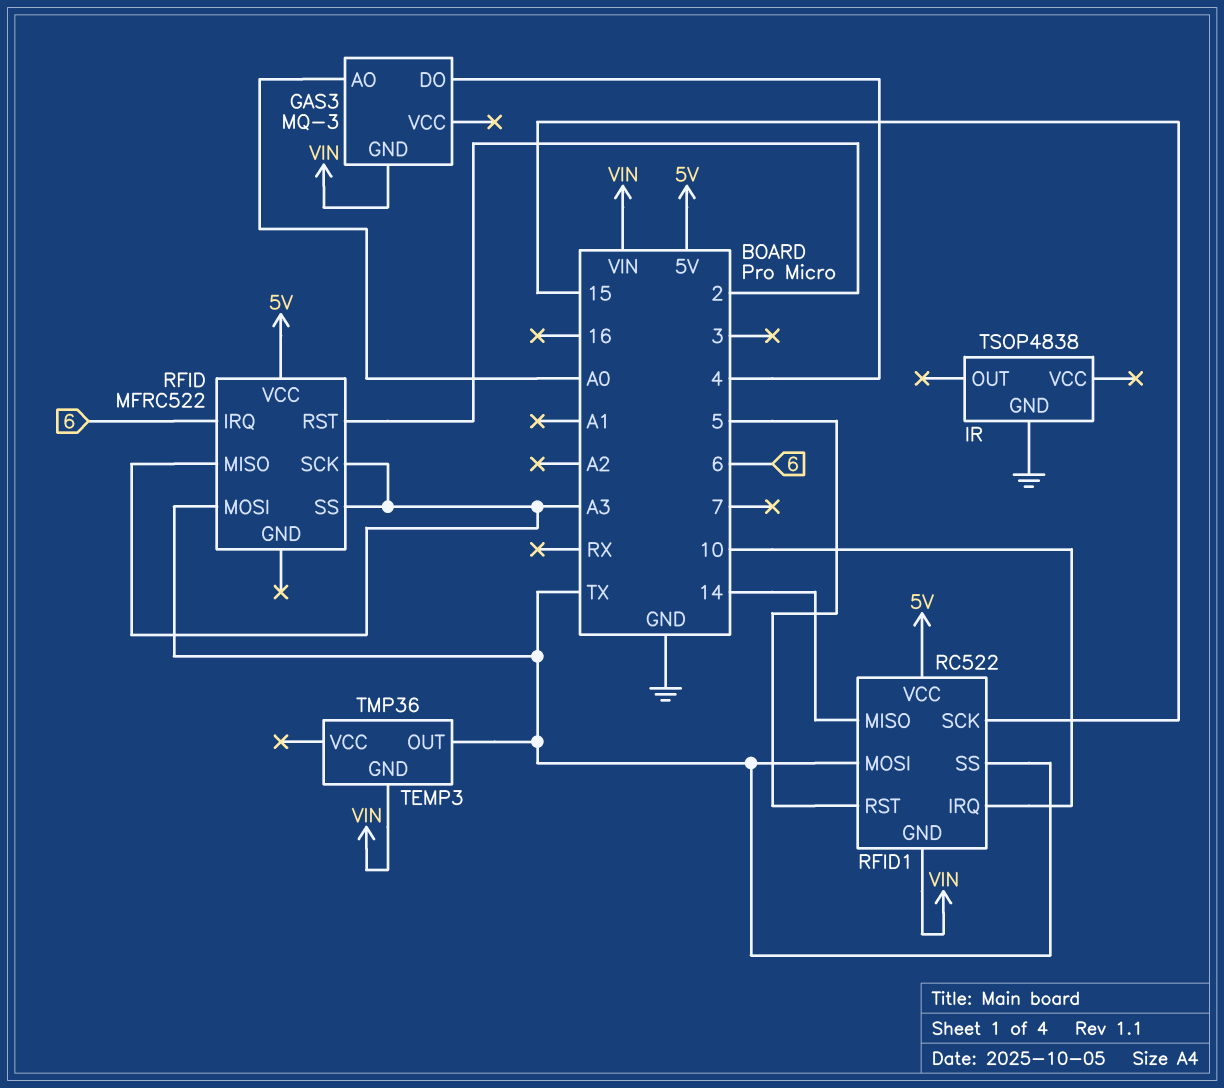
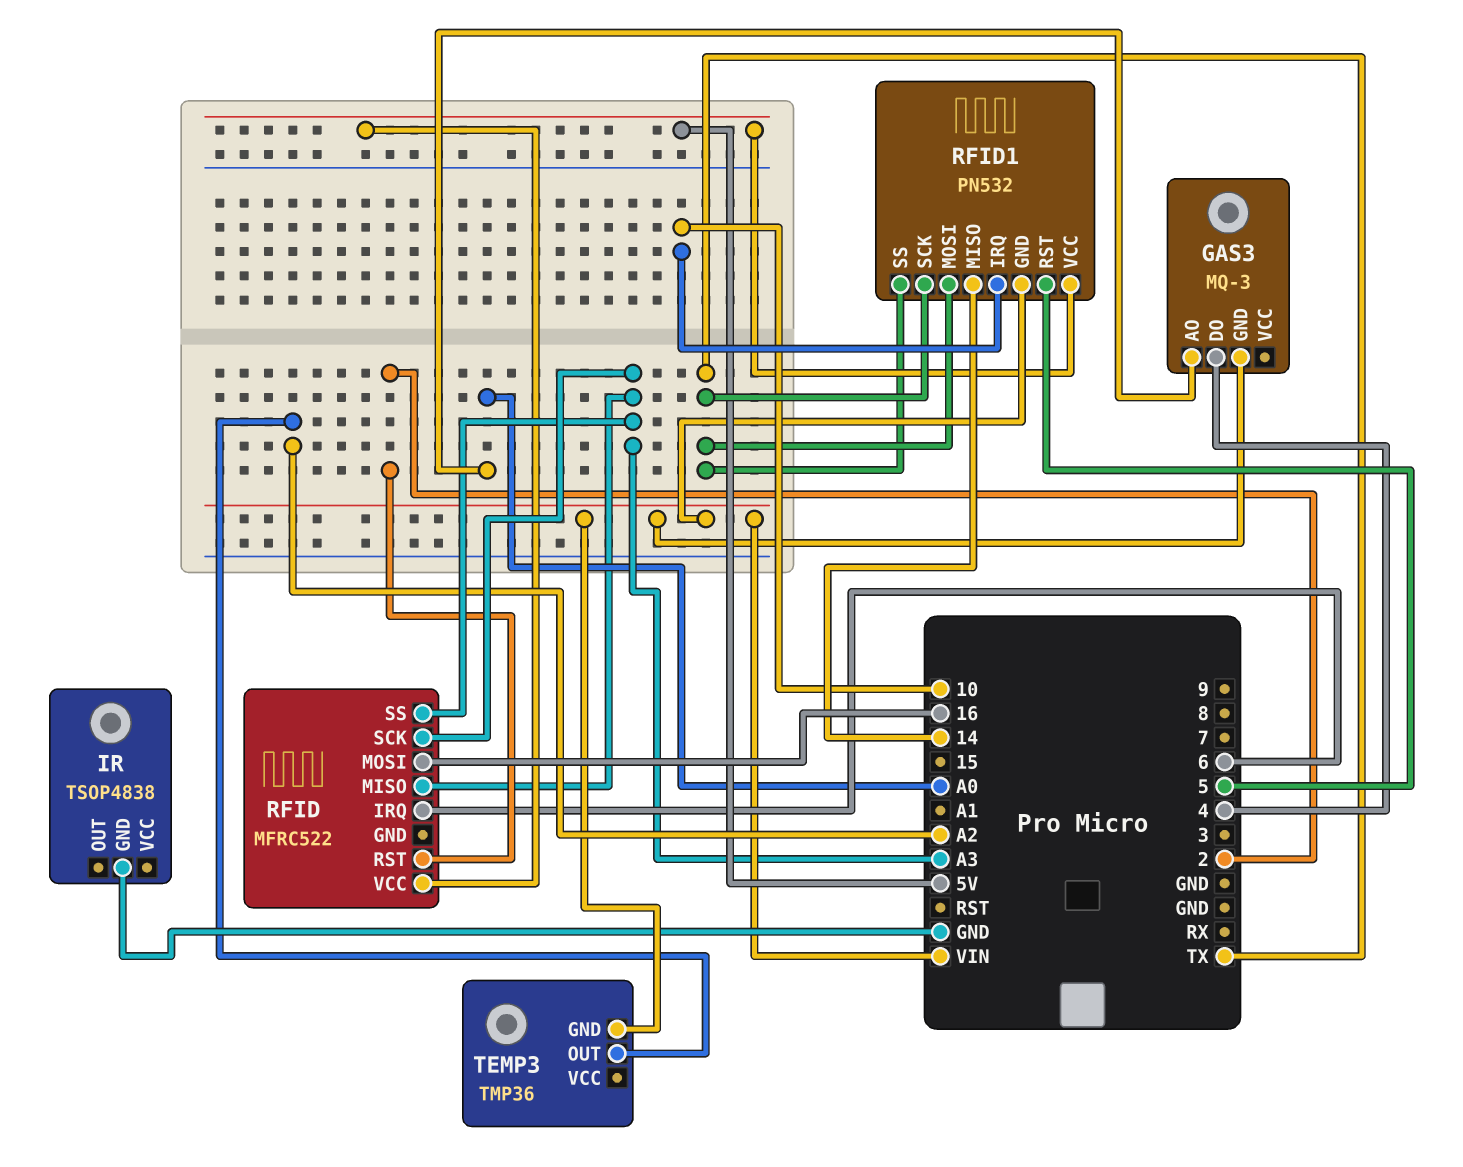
RFID pin MOSI: TX -> 16
RFID1: RC522 -> PN532
RFID1 pin SCK: 15 -> TX
TEMP3 pin OUT: TX -> A2

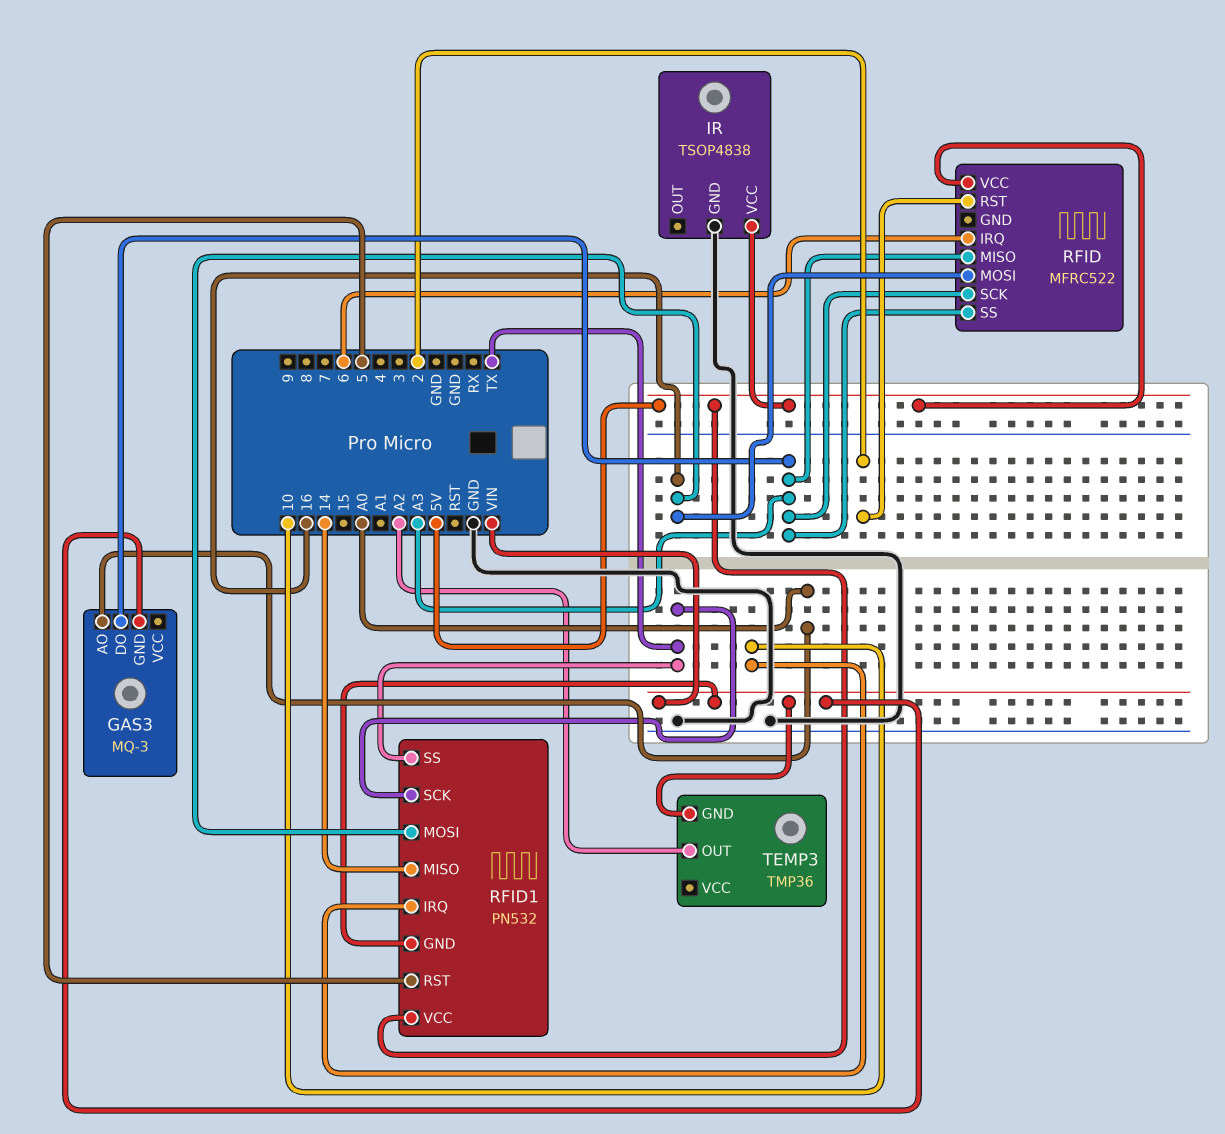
GAS3 pin DO: 4 -> A3
IR pin VCC: none -> 5V
RFID1 pin MOSI: TX -> 16

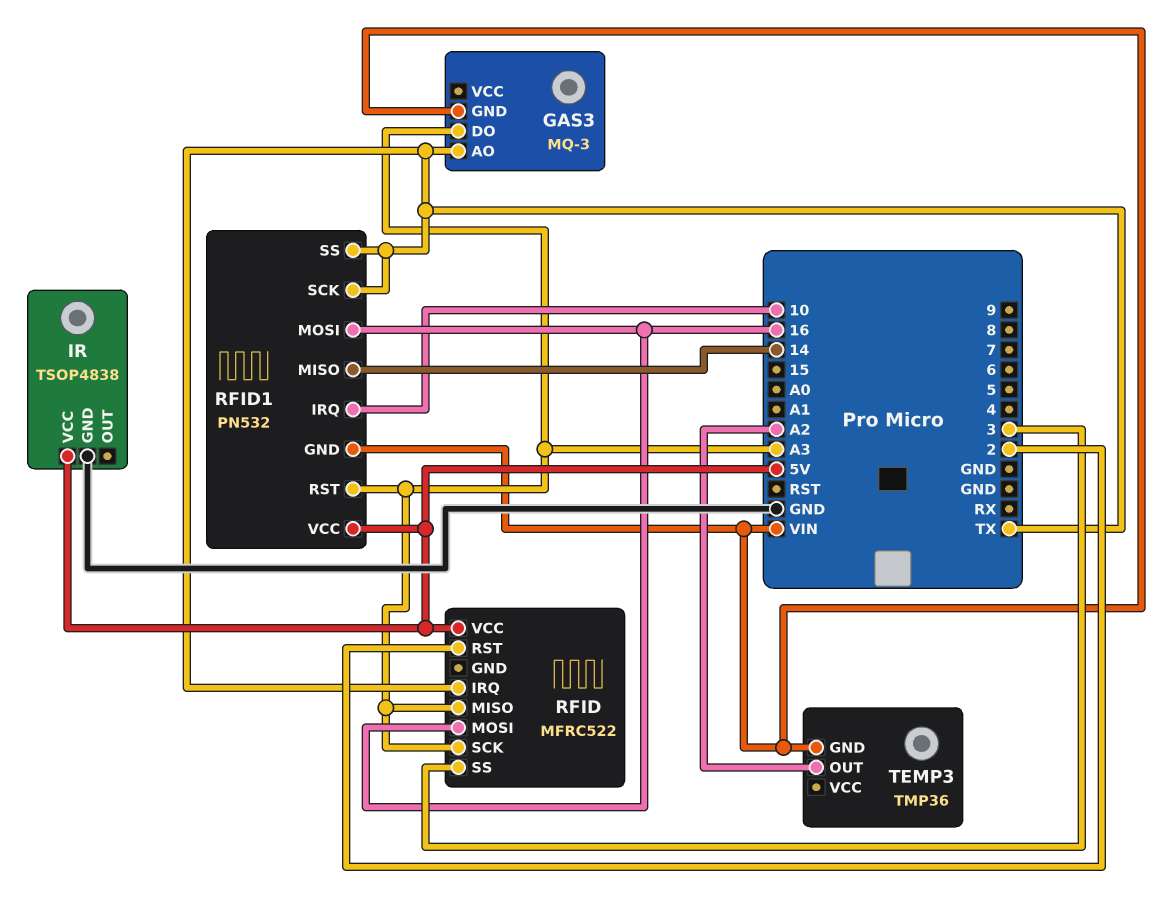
GAS3 pin AO: A0 -> TX
RFID pin IRQ: 6 -> TX
RFID pin SS: A3 -> 3
RFID1 pin RST: 5 -> A3

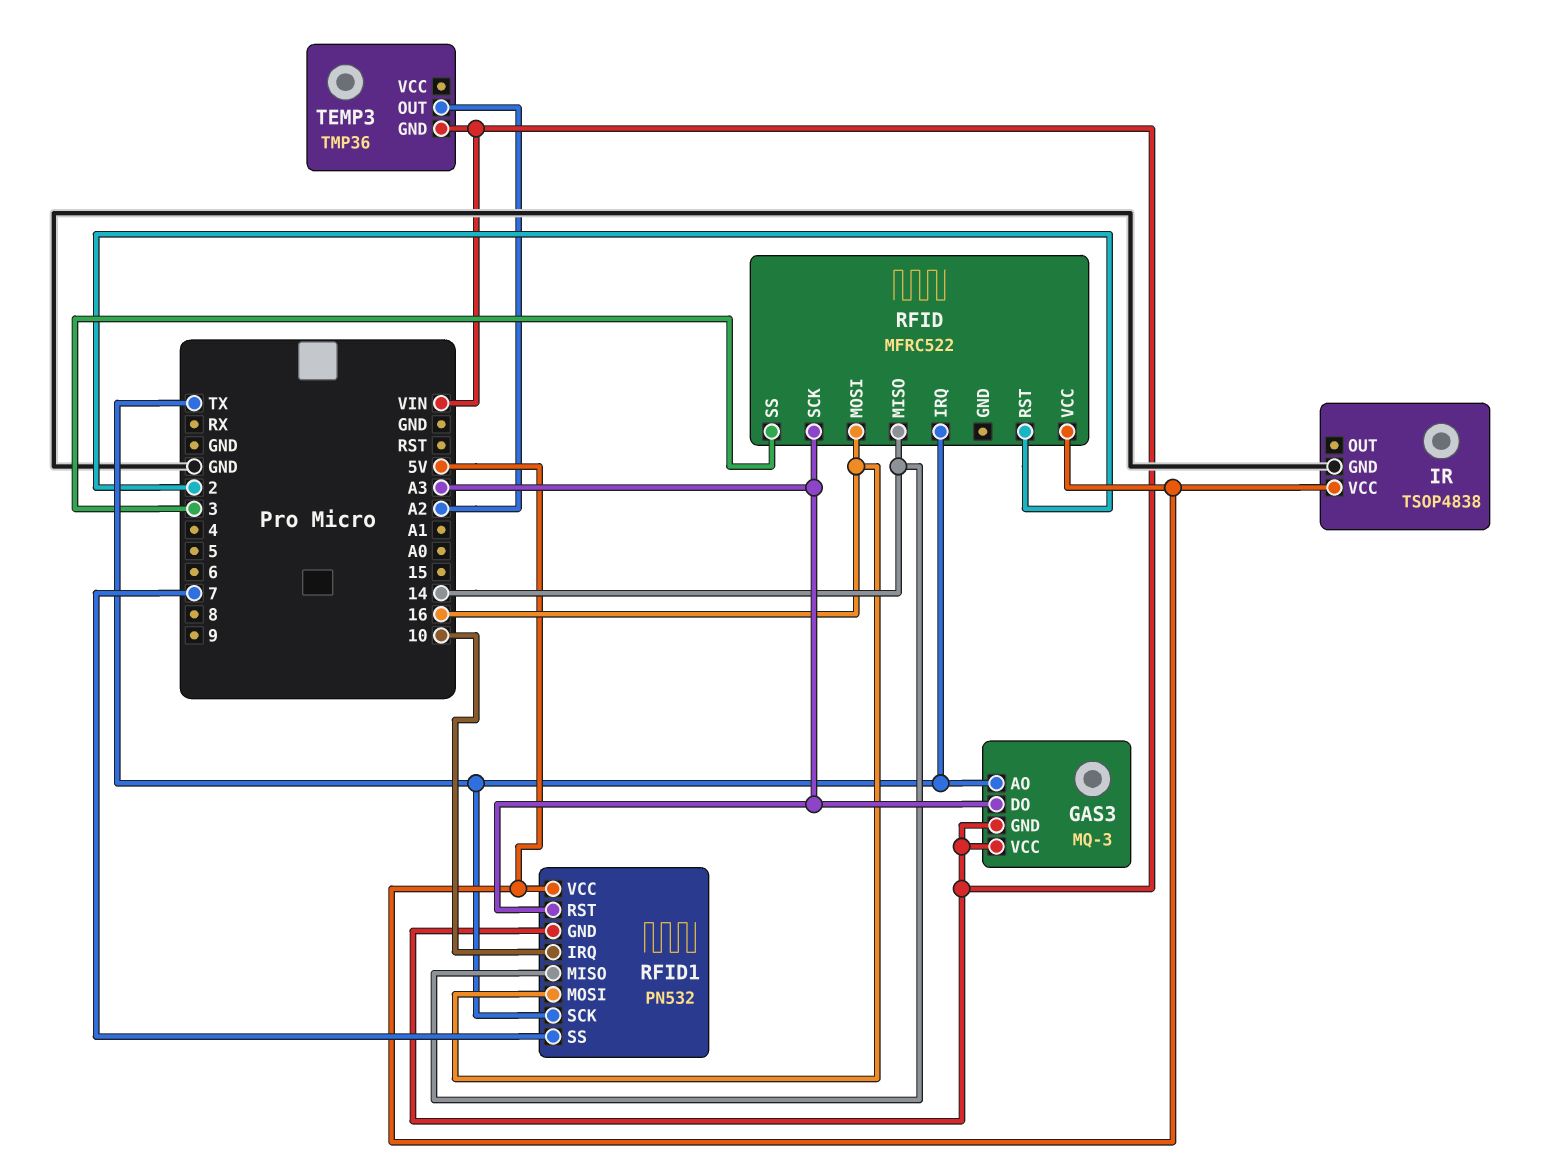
GAS3 pin VCC: none -> VIN
RFID pin MISO: A3 -> 14
RFID1 pin SS: TX -> 7

